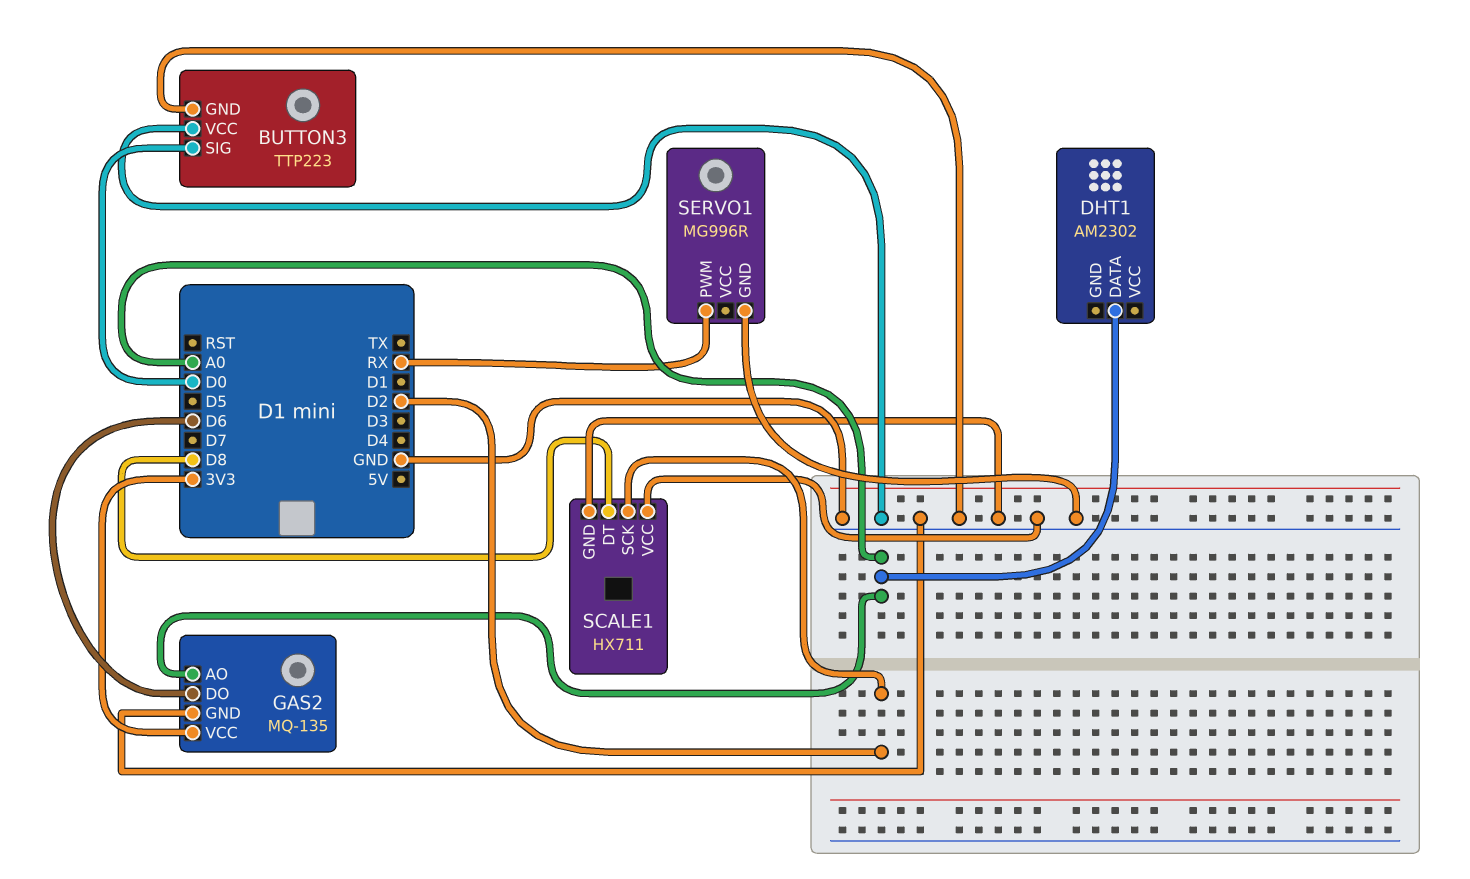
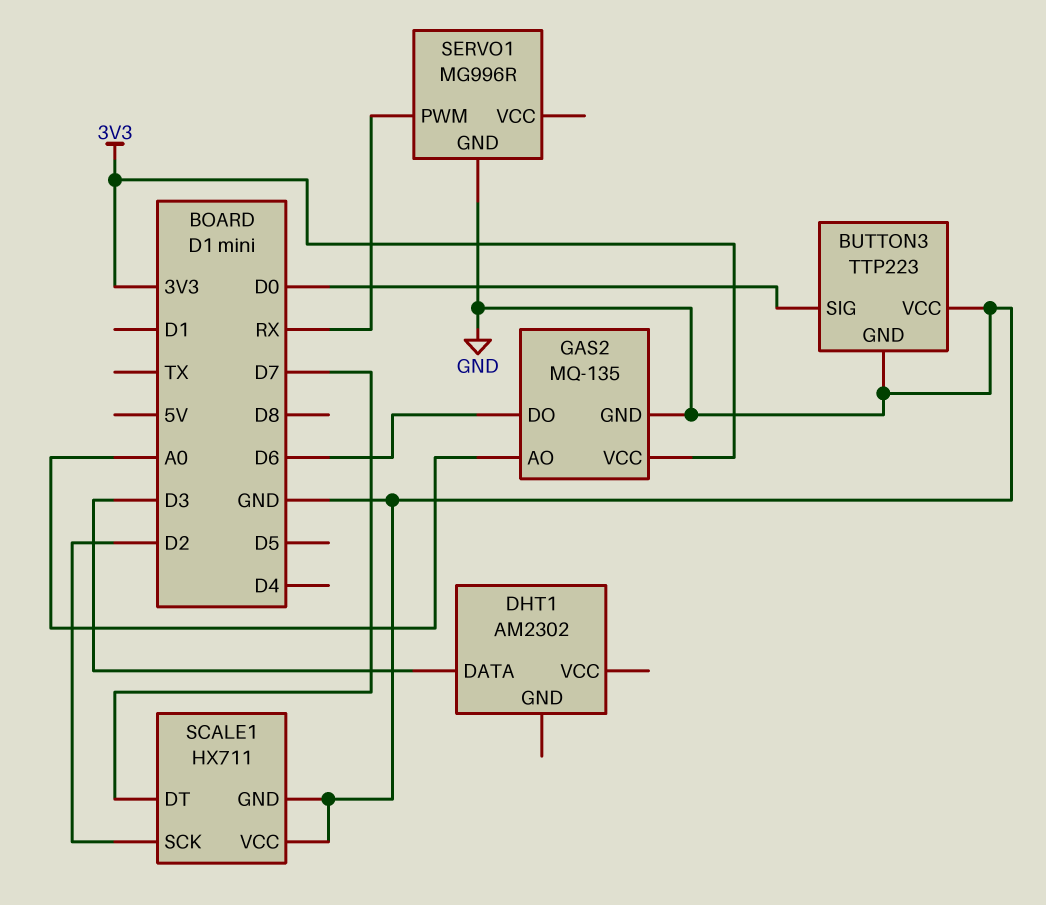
DHT1 pin DATA: A0 -> D3
SCALE1 pin DT: D8 -> D7

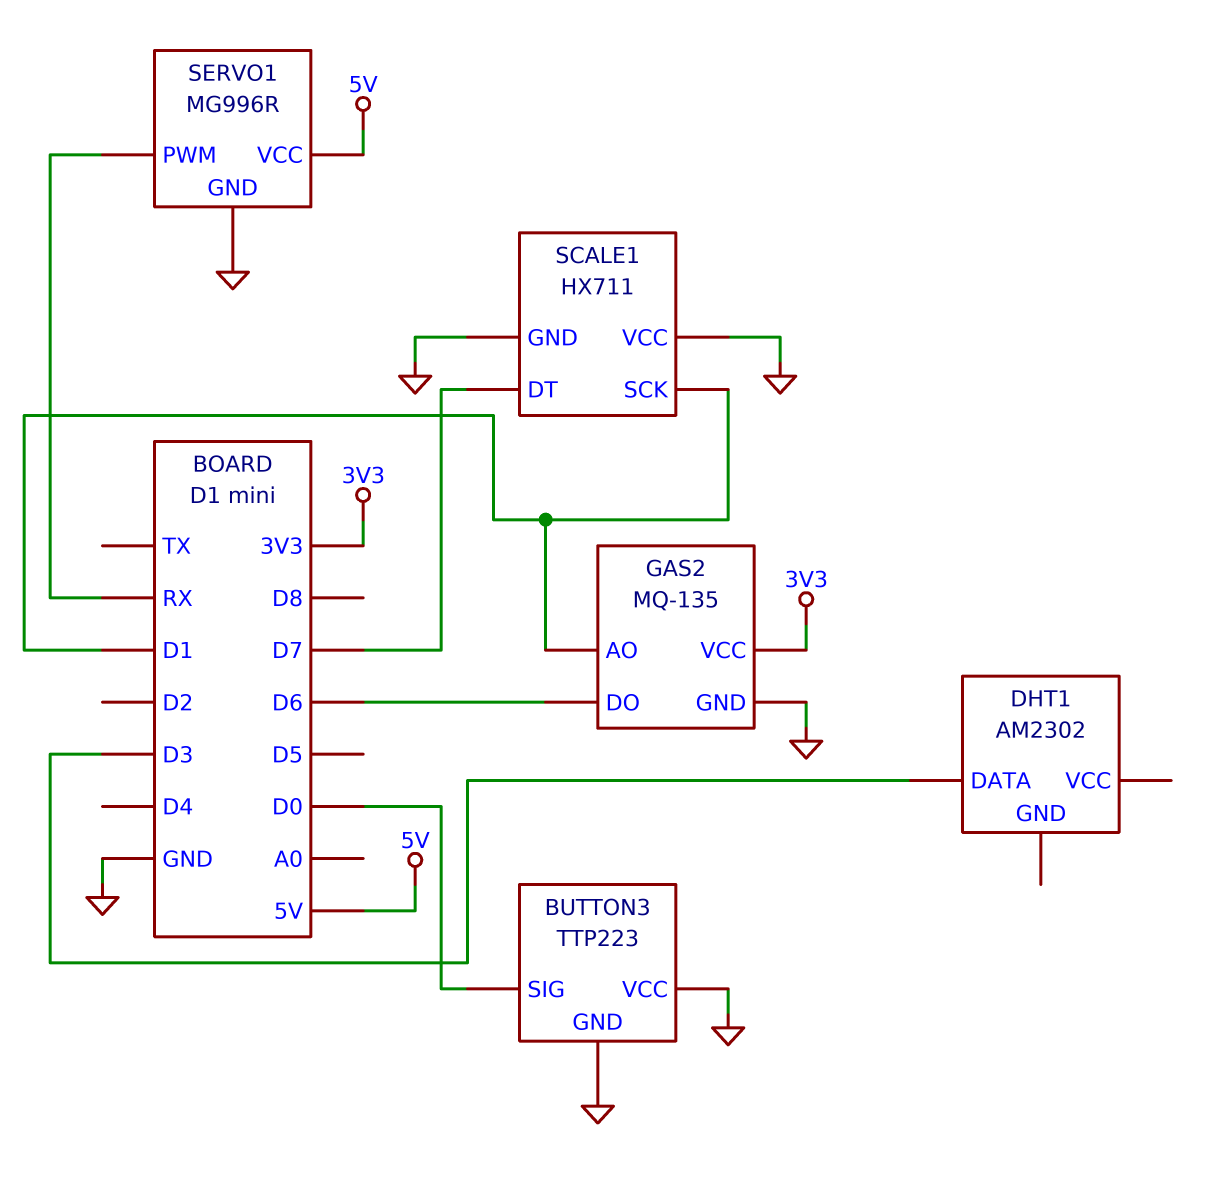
GAS2 pin AO: A0 -> D1
SCALE1 pin SCK: D2 -> D1
SERVO1 pin VCC: none -> 5V

